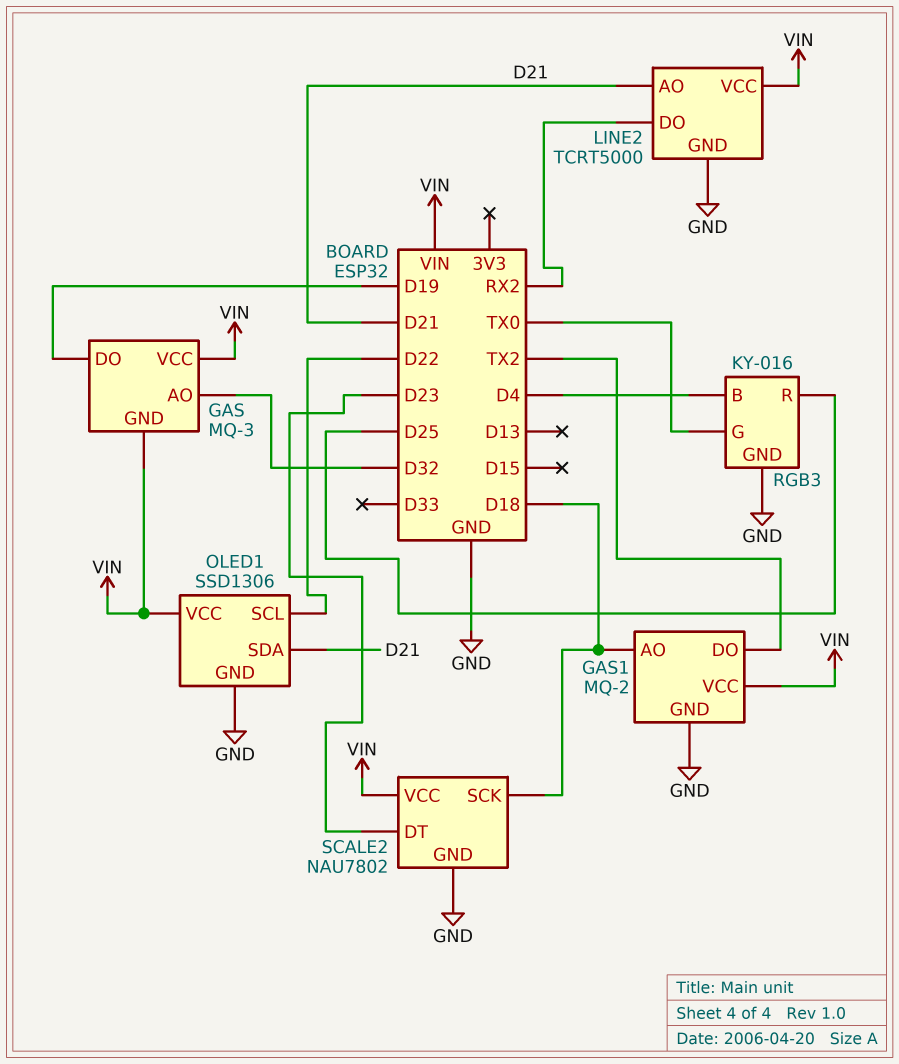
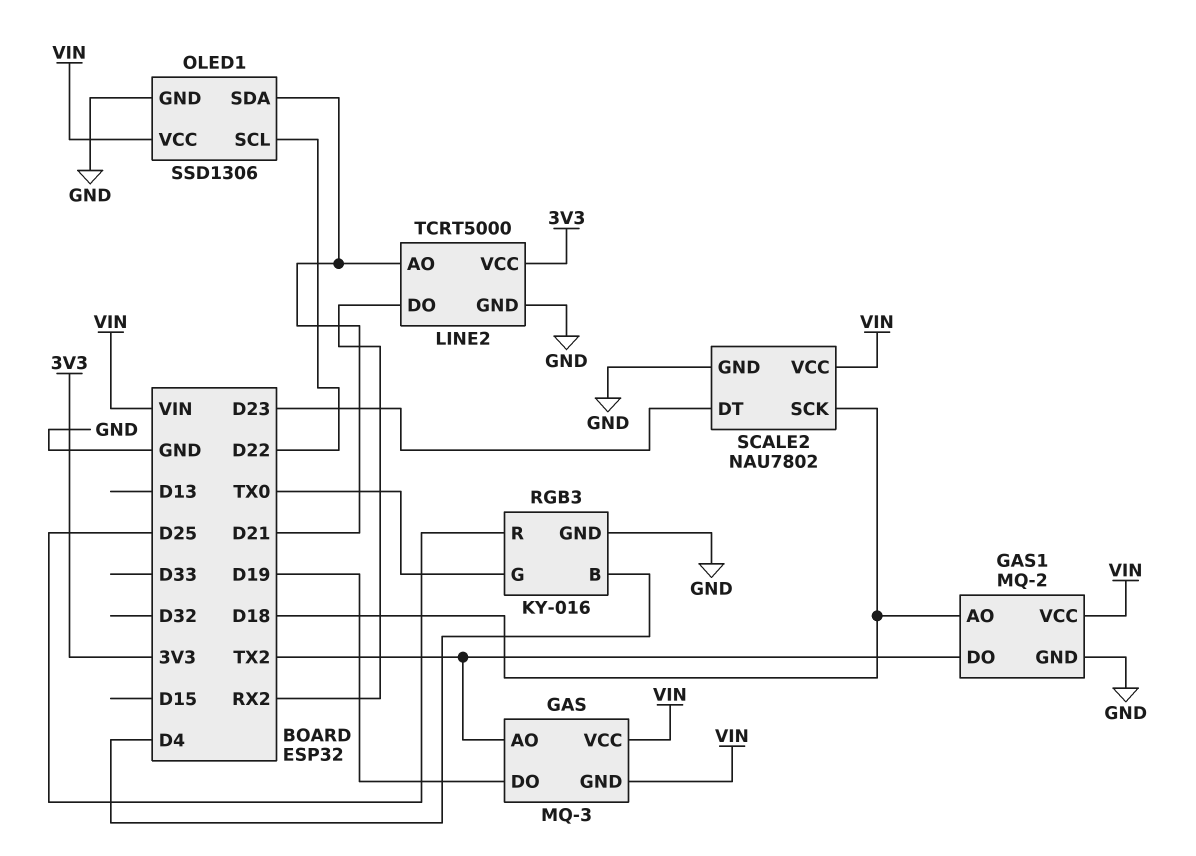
GAS pin AO: D32 -> TX2
LINE2 pin VCC: VIN -> 3V3

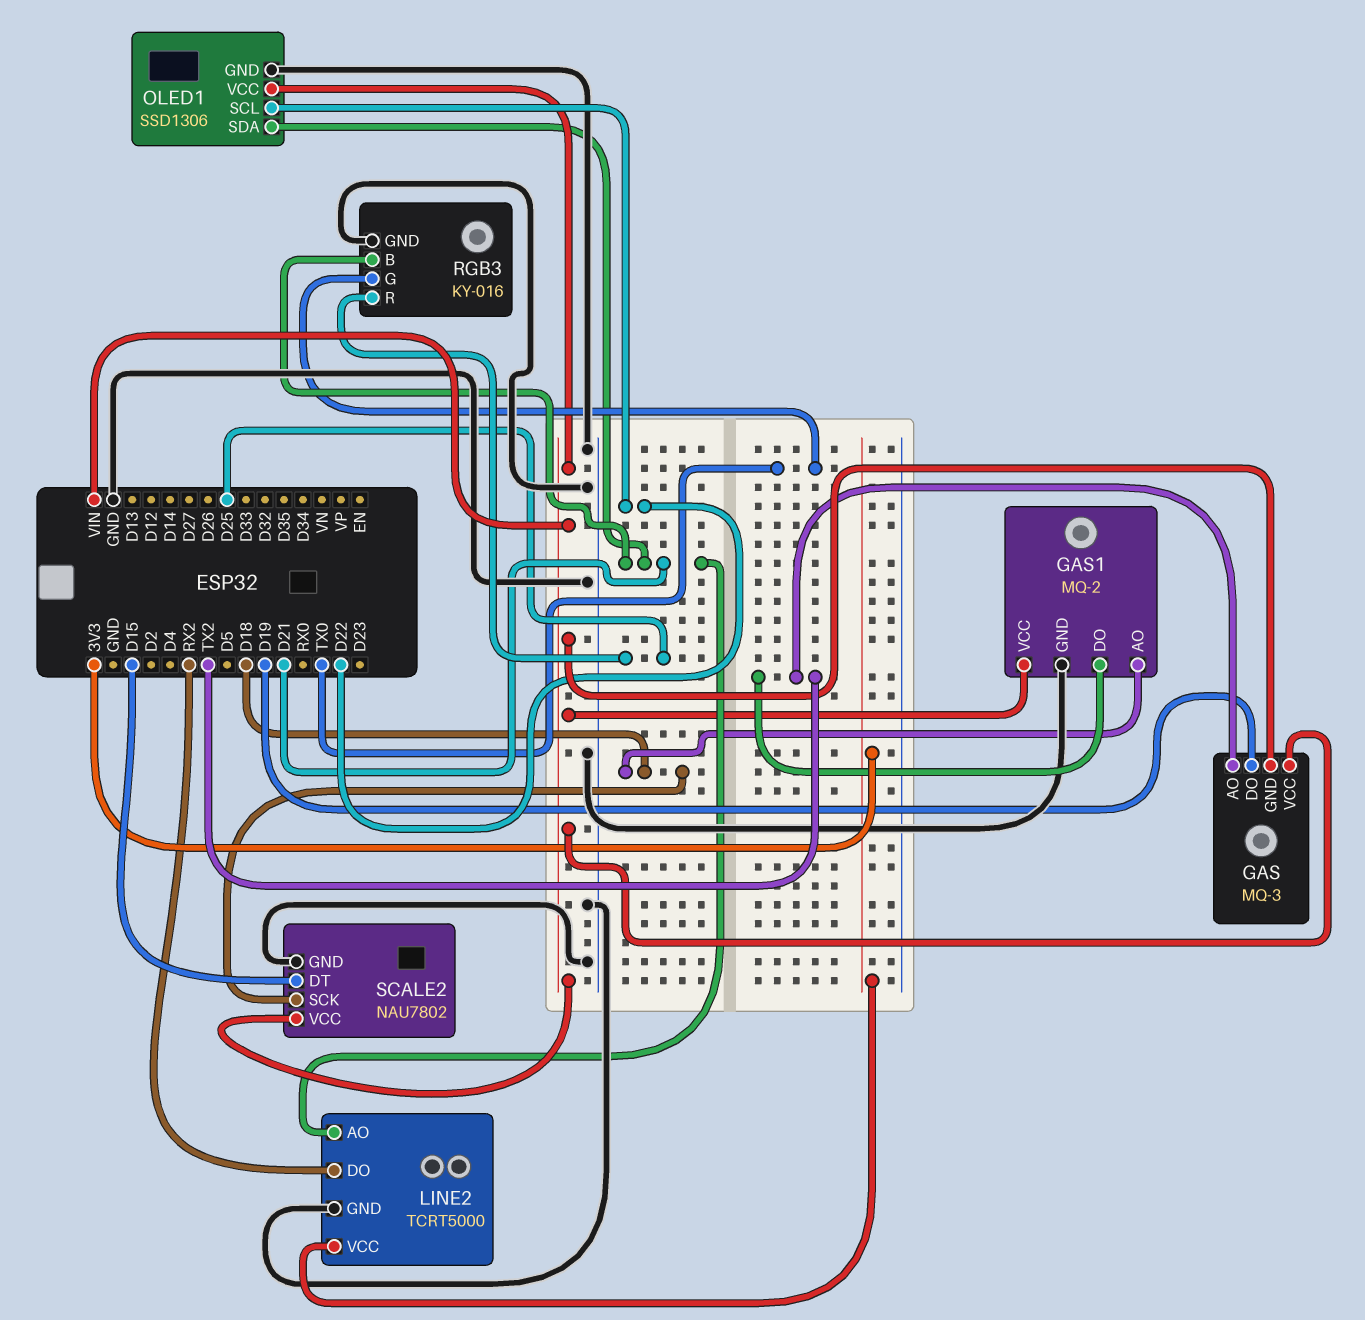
RGB3 pin B: D4 -> D21
SCALE2 pin DT: D23 -> D15

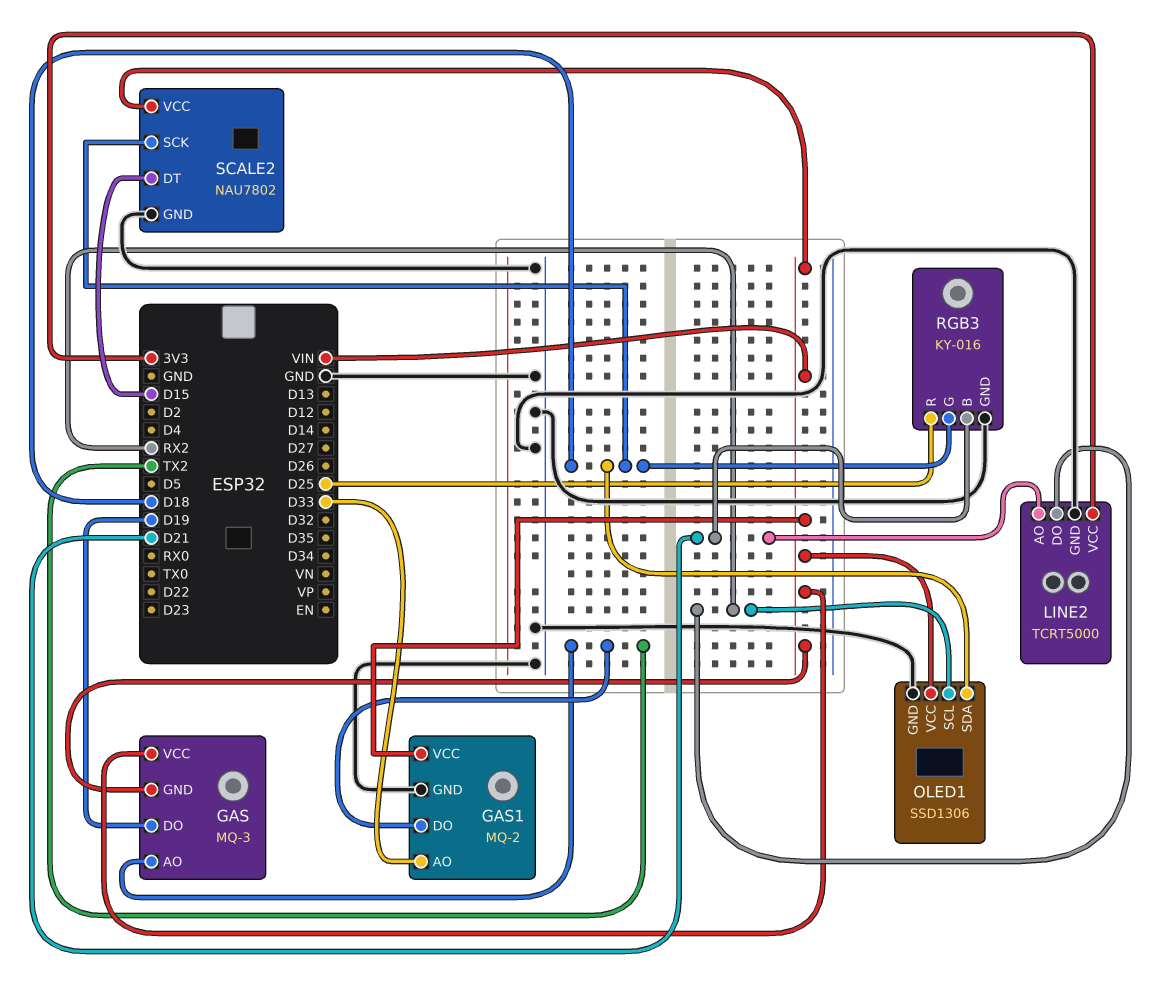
GAS1 pin AO: D18 -> D33
OLED1 pin SCL: D22 -> RX2
OLED1 pin SDA: D21 -> D18
RGB3 pin G: TX0 -> D18

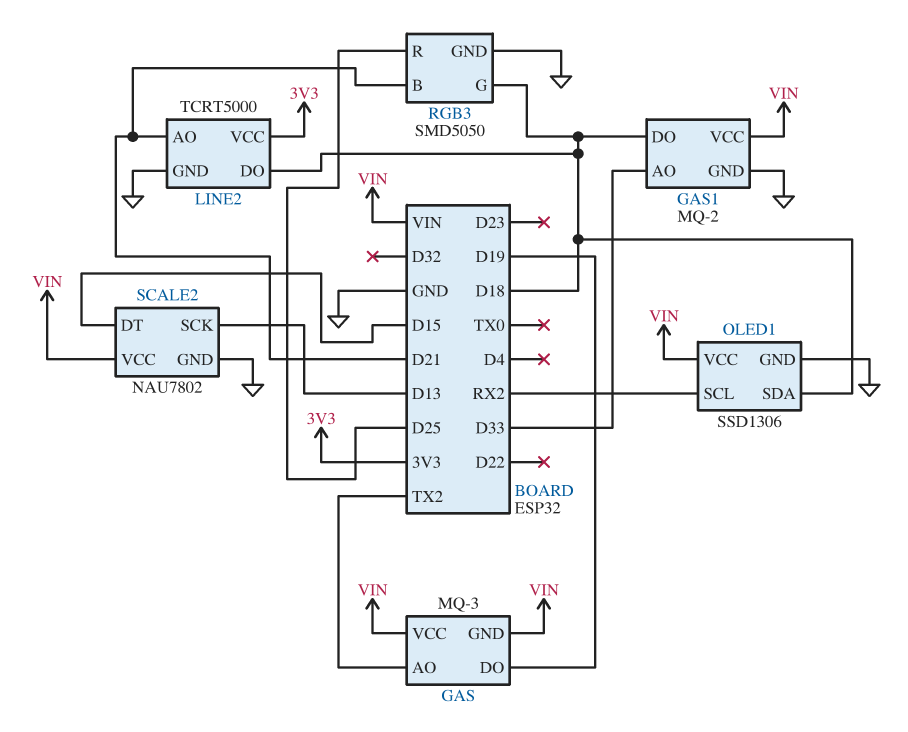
GAS1 pin DO: TX2 -> D18
LINE2 pin DO: RX2 -> D18
RGB3: KY-016 -> SMD5050
SCALE2 pin SCK: D18 -> D13

